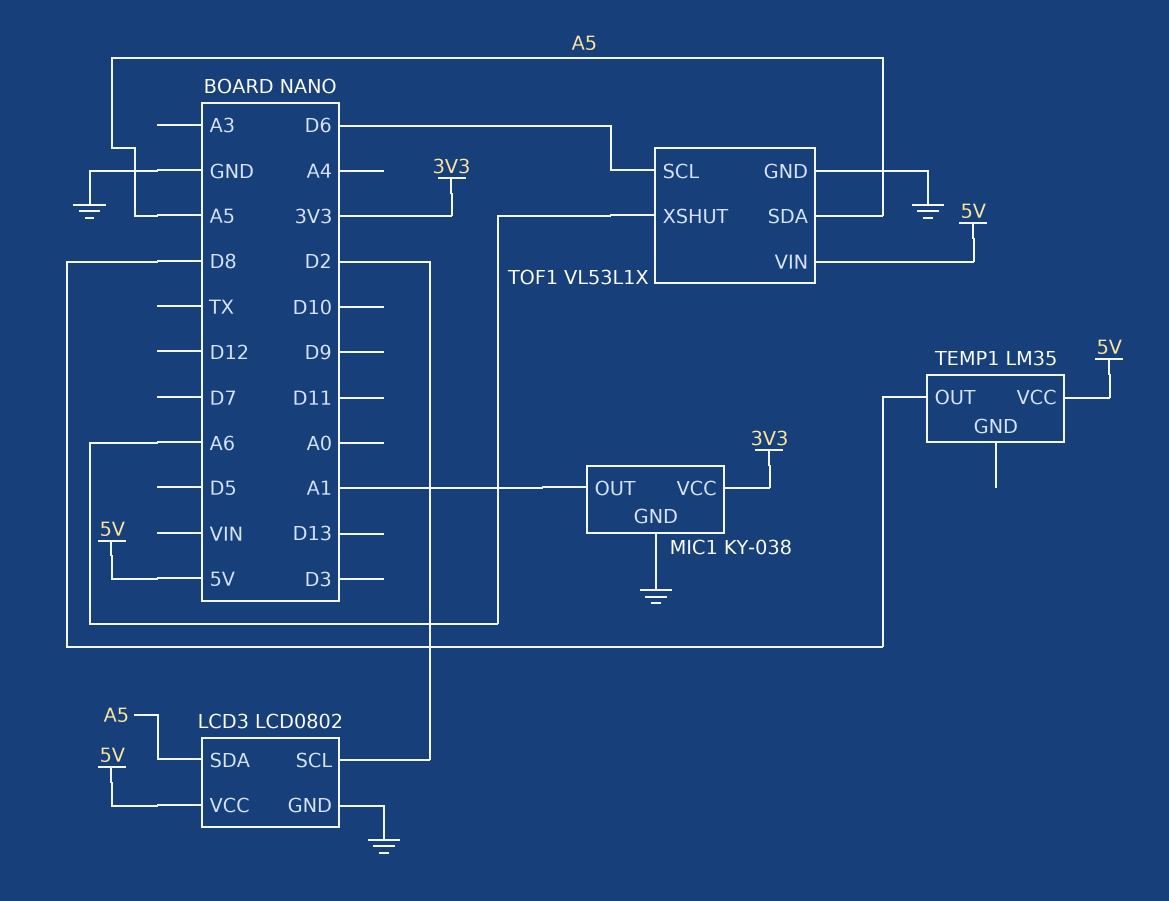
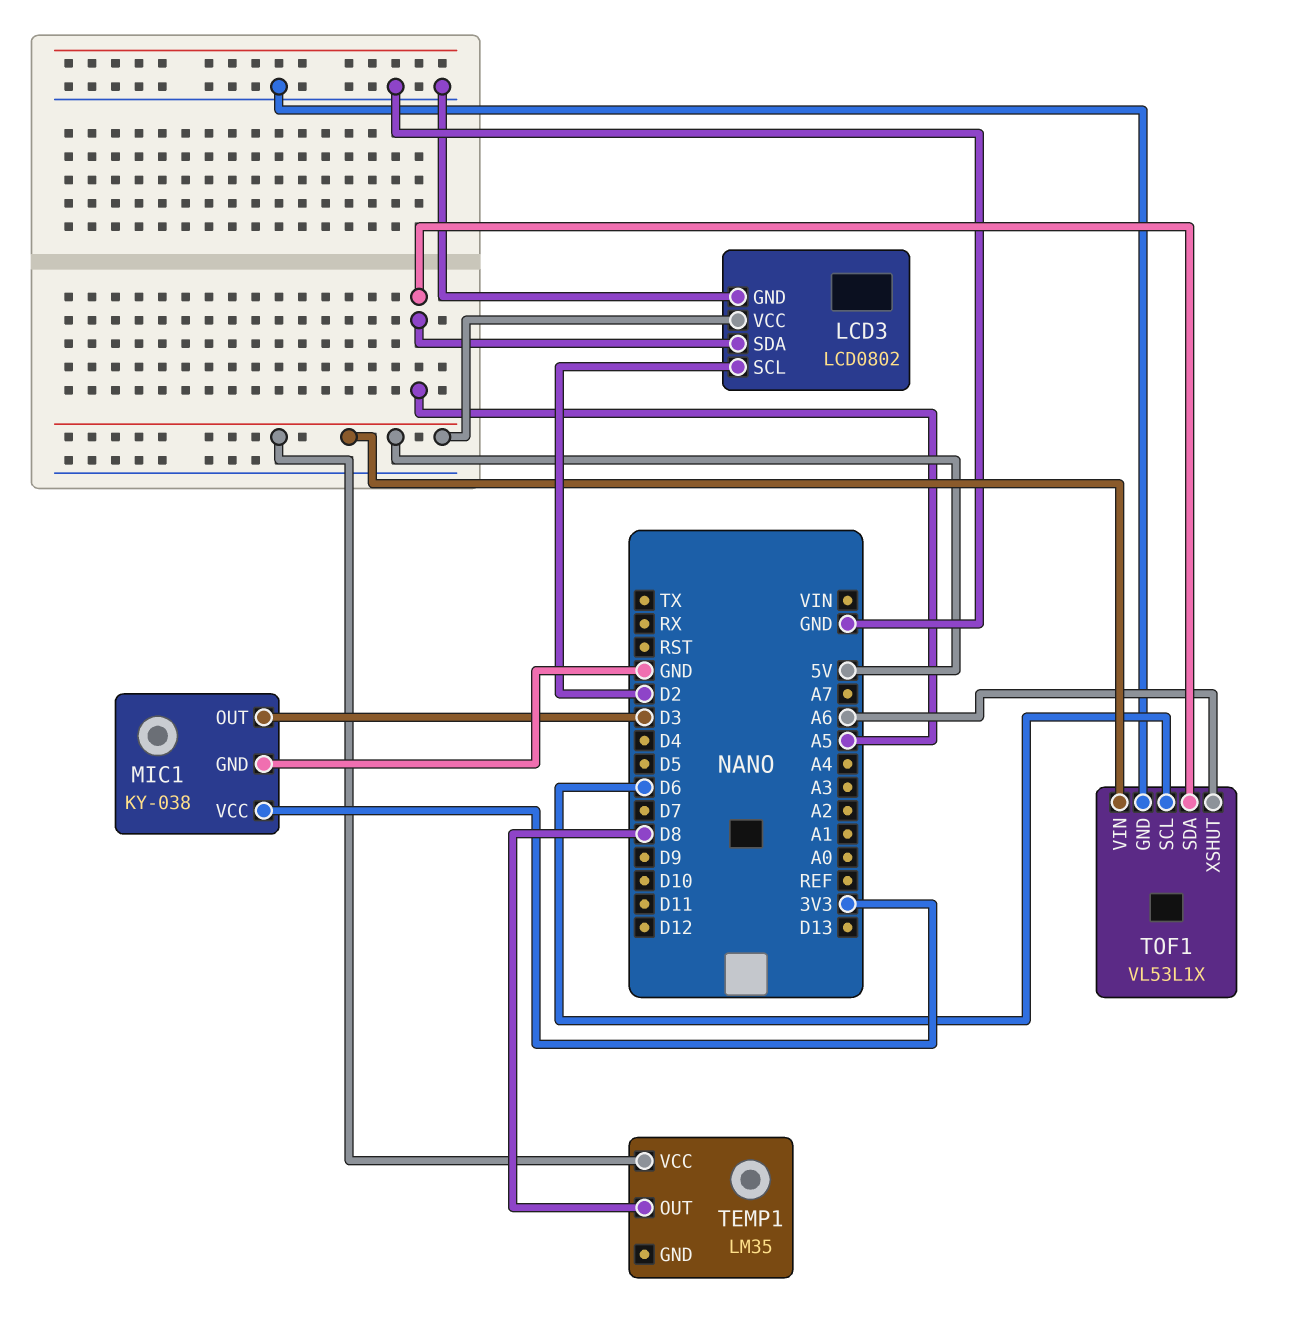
MIC1 pin OUT: A1 -> D3

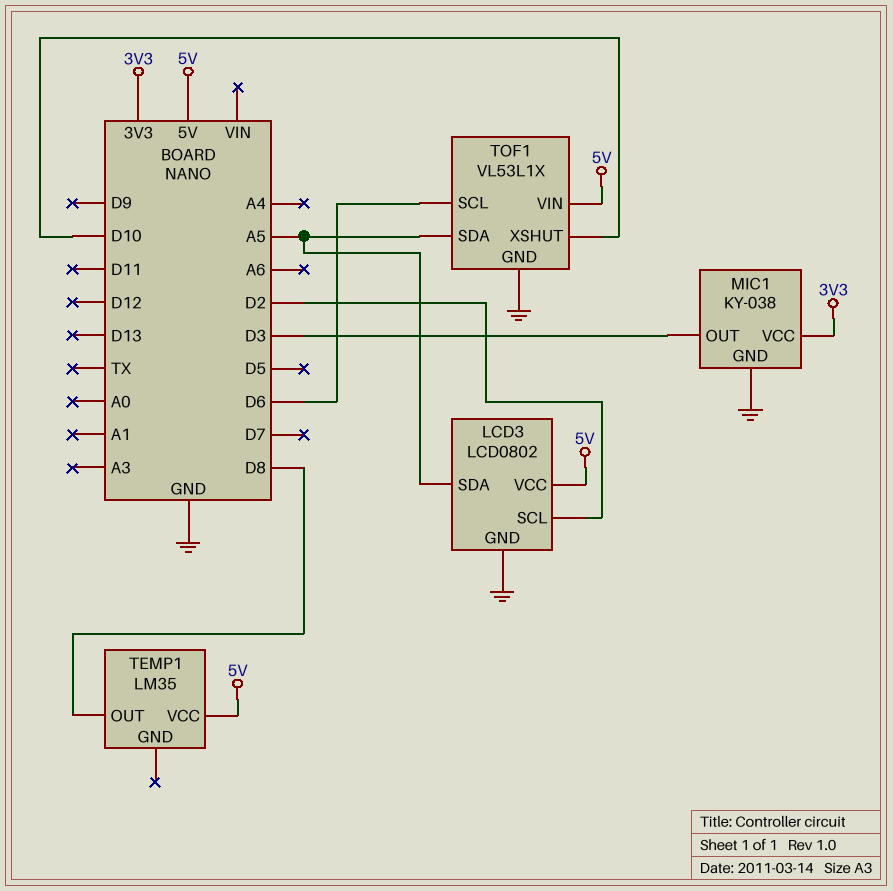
TOF1 pin XSHUT: A6 -> D10

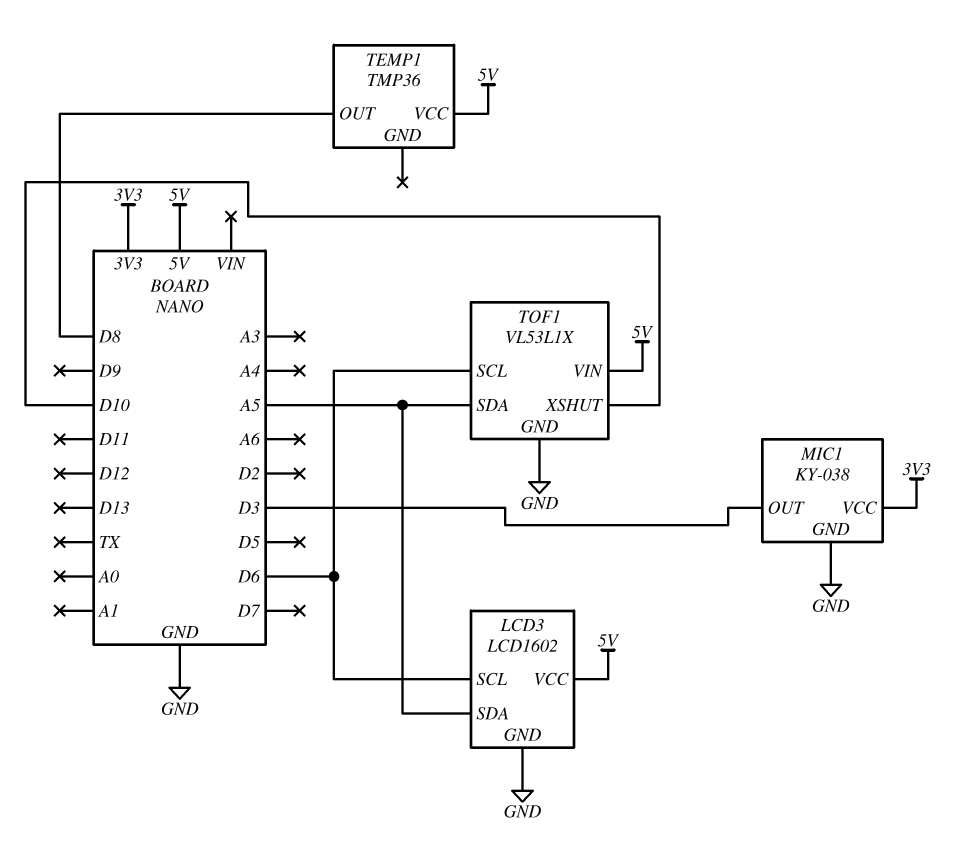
LCD3: LCD0802 -> LCD1602
LCD3 pin SCL: D2 -> D6
TEMP1: LM35 -> TMP36

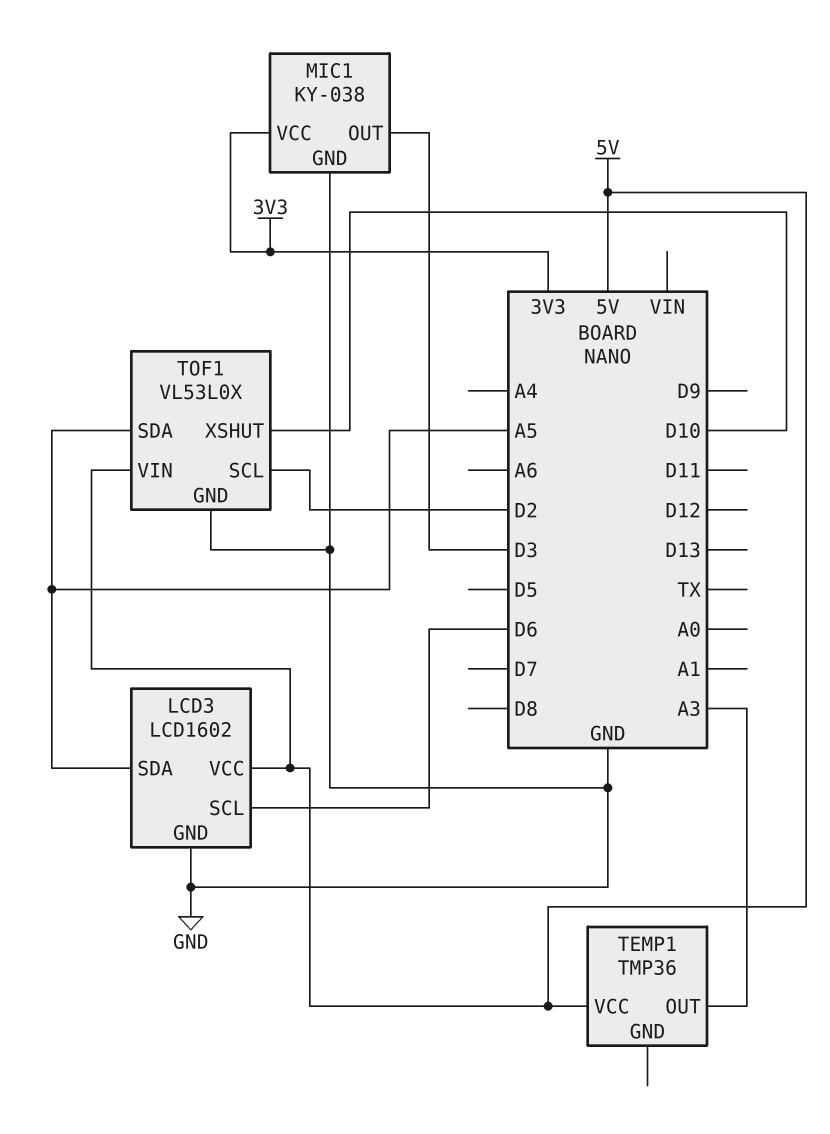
TEMP1 pin OUT: D8 -> A3
TOF1: VL53L1X -> VL53L0X
TOF1 pin SCL: D6 -> D2

